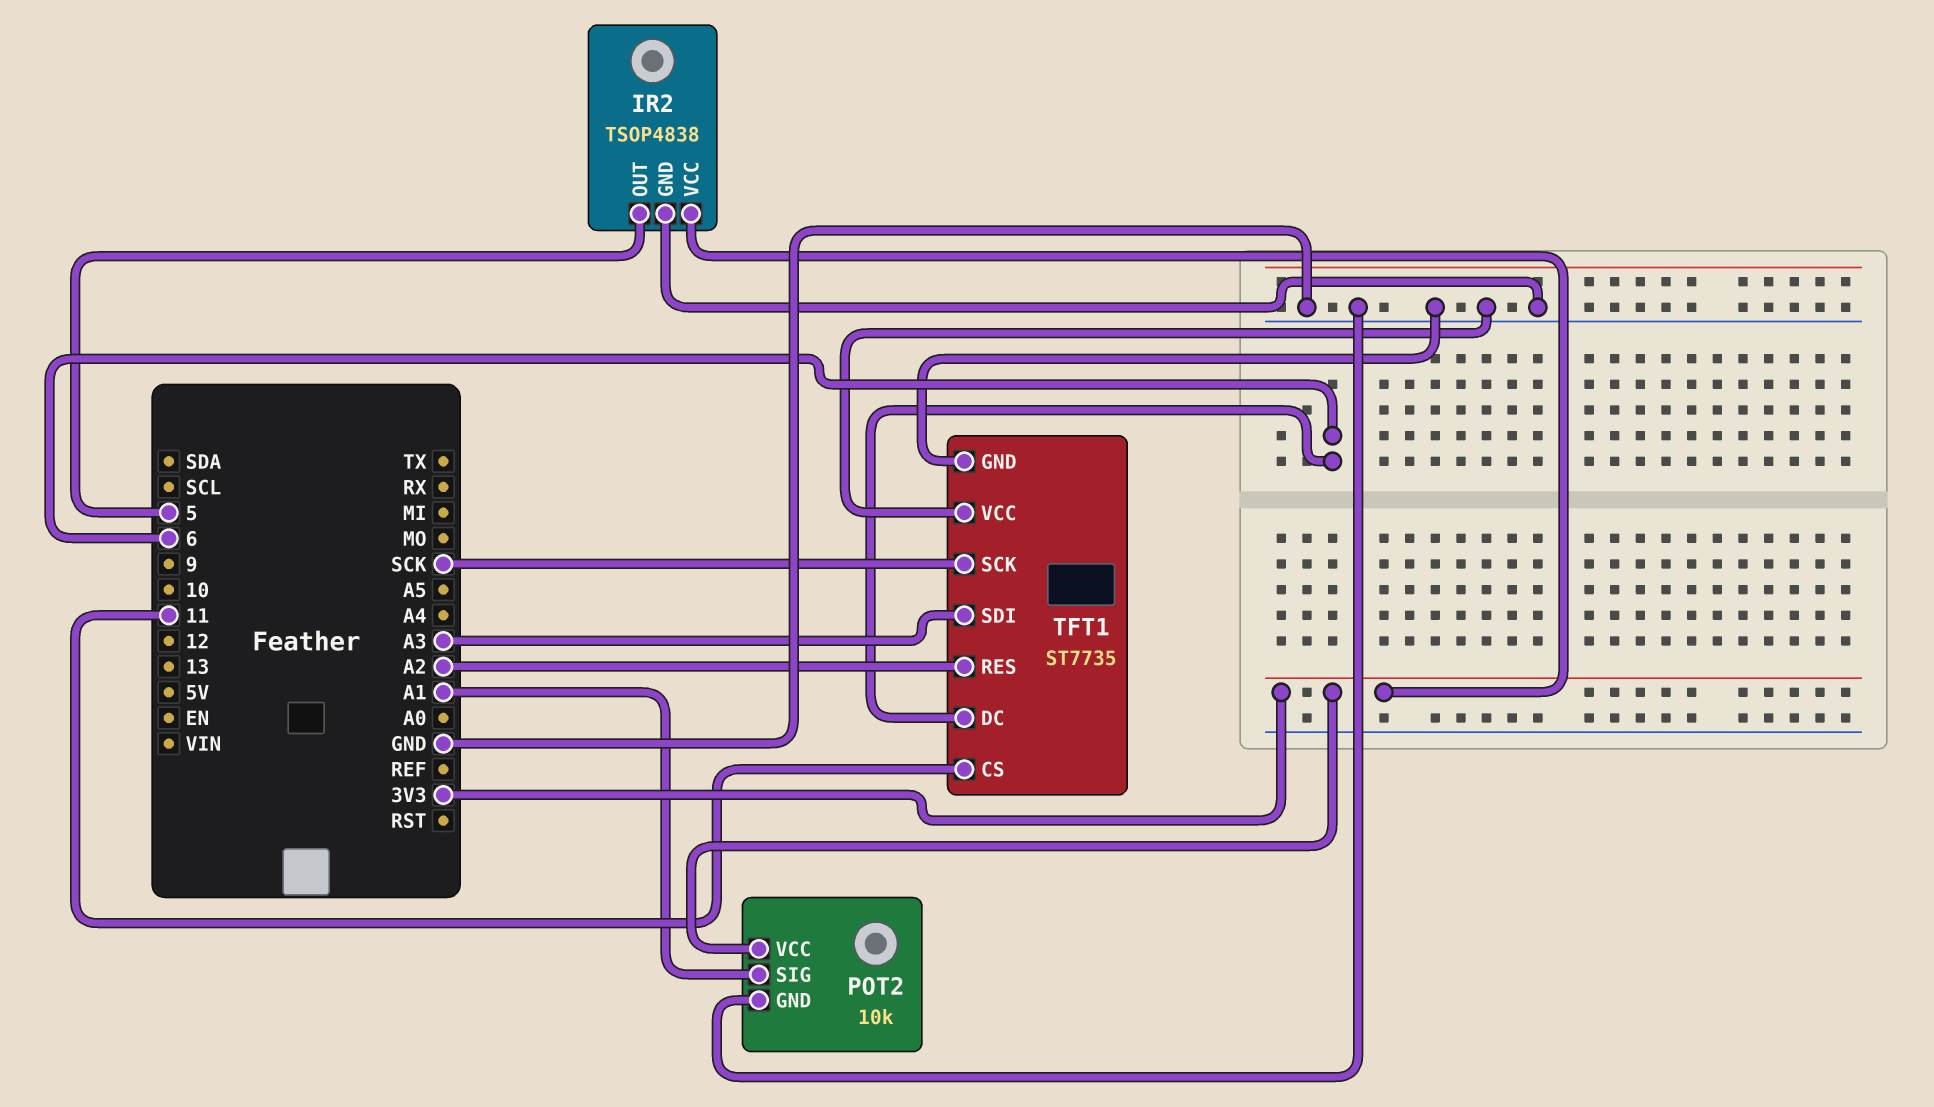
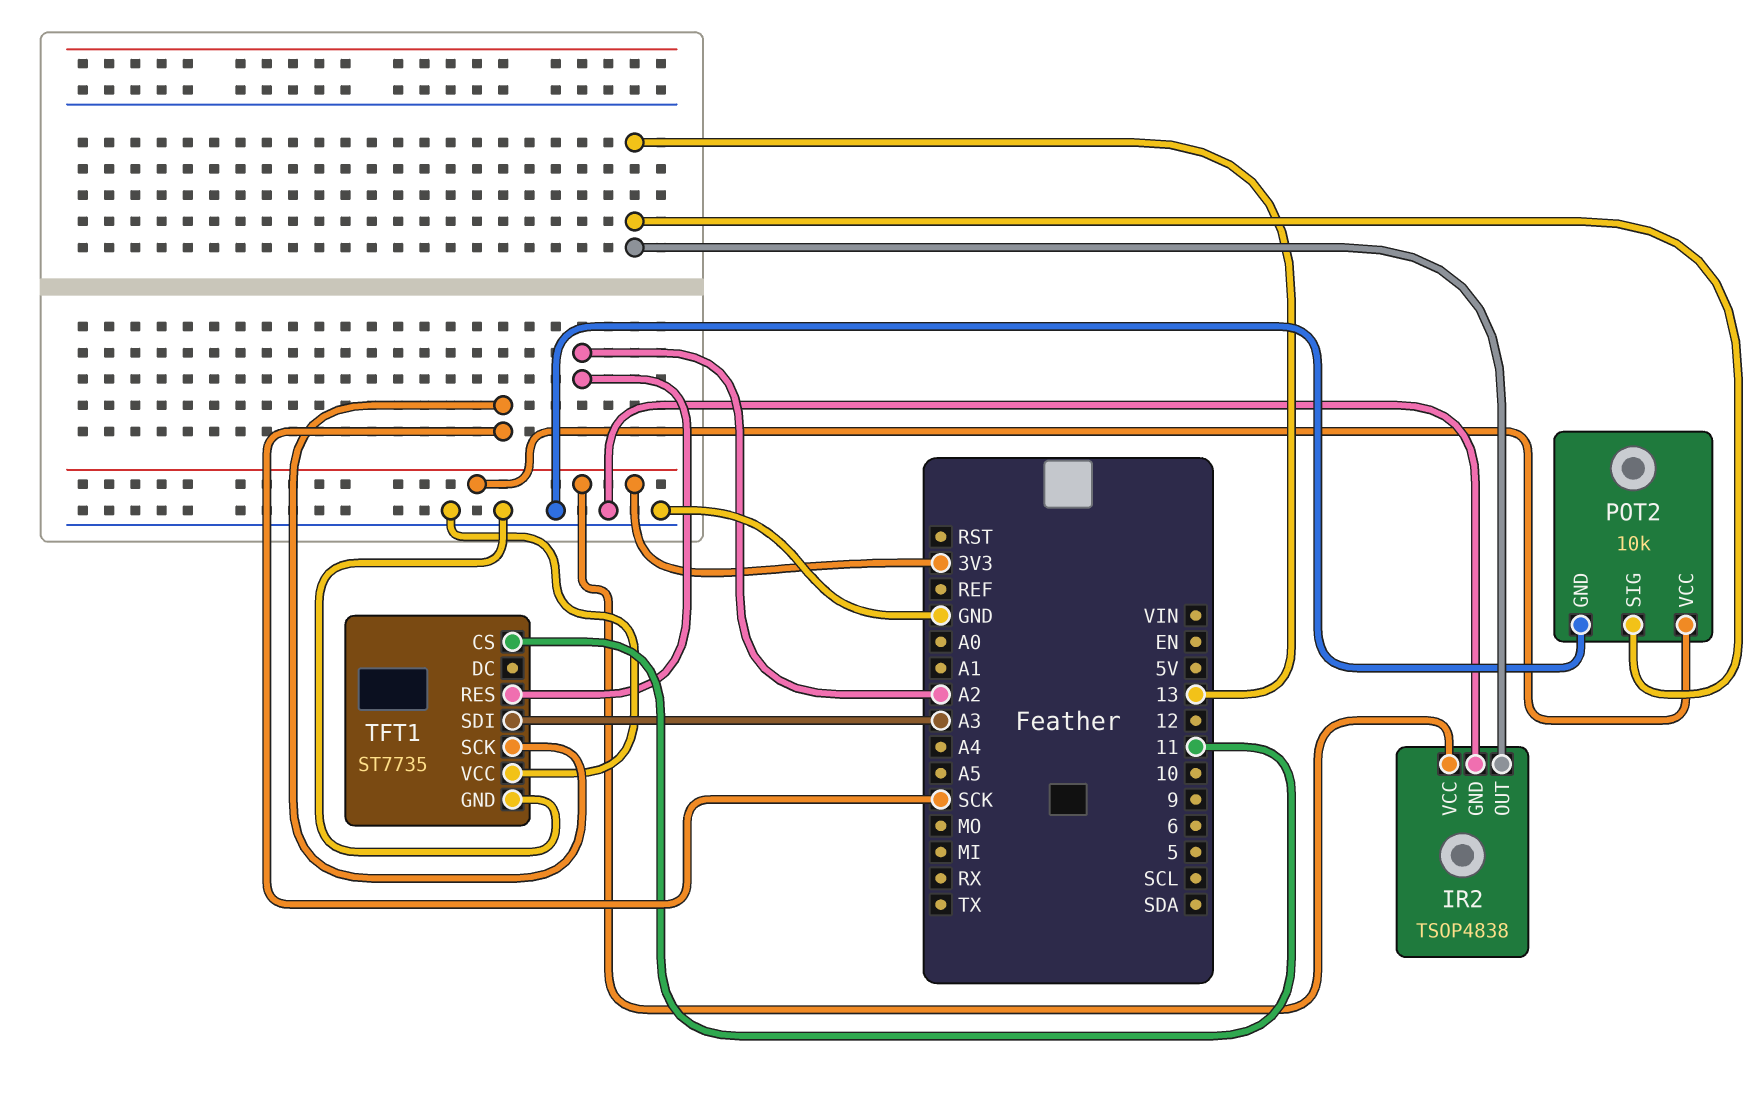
IR2 pin OUT: 5 -> 13
POT2 pin SIG: A1 -> 13
TFT1 pin DC: 6 -> none

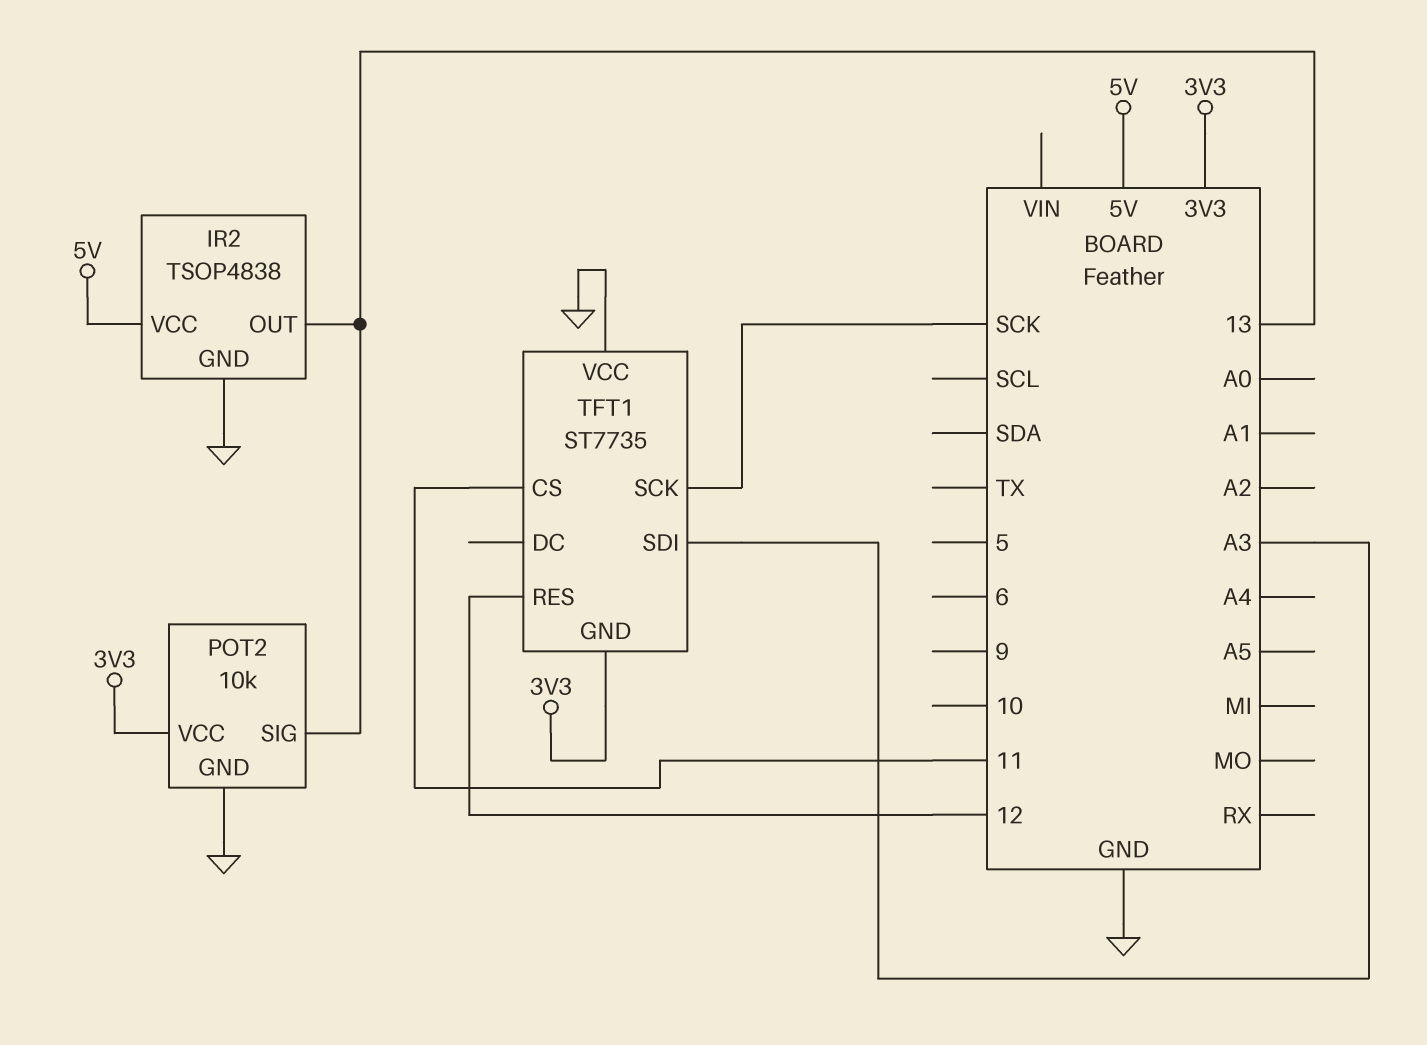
IR2 pin VCC: 3V3 -> 5V
TFT1 pin GND: GND -> 3V3
TFT1 pin RES: A2 -> 12

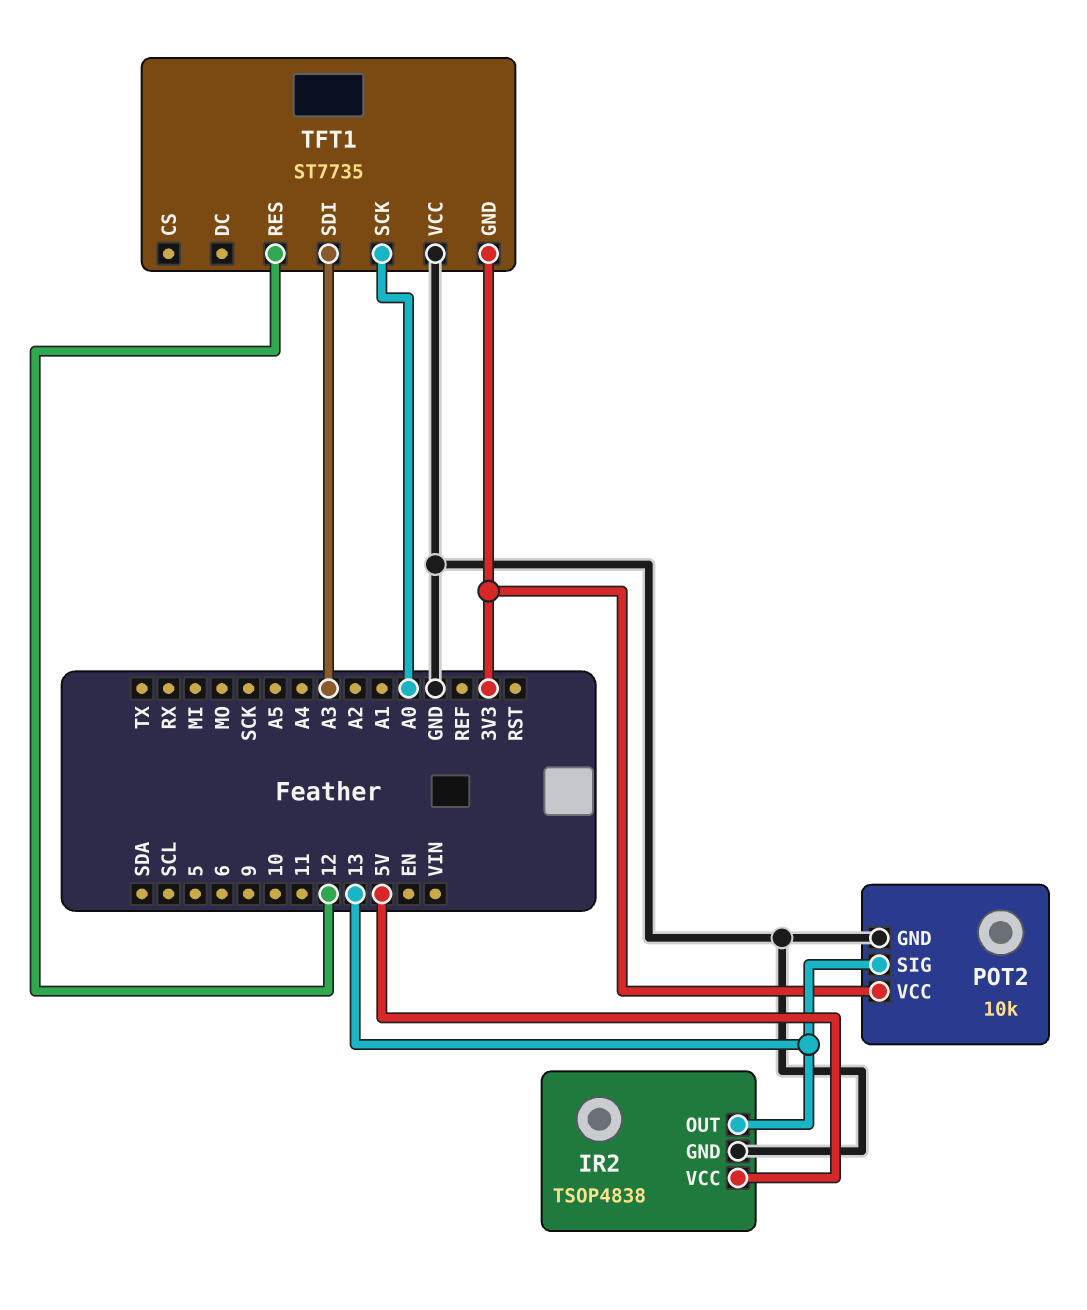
TFT1 pin CS: 11 -> none
TFT1 pin SCK: SCK -> A0

